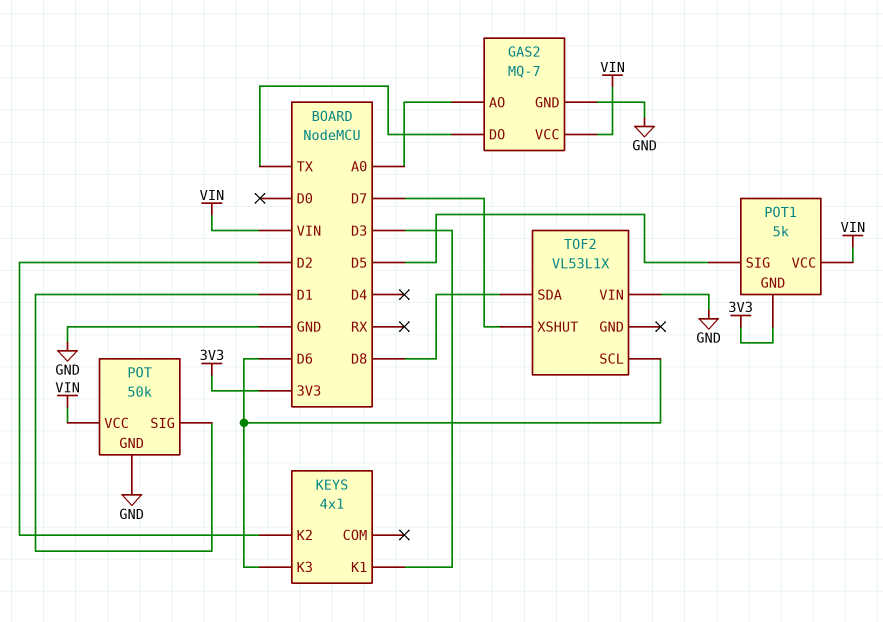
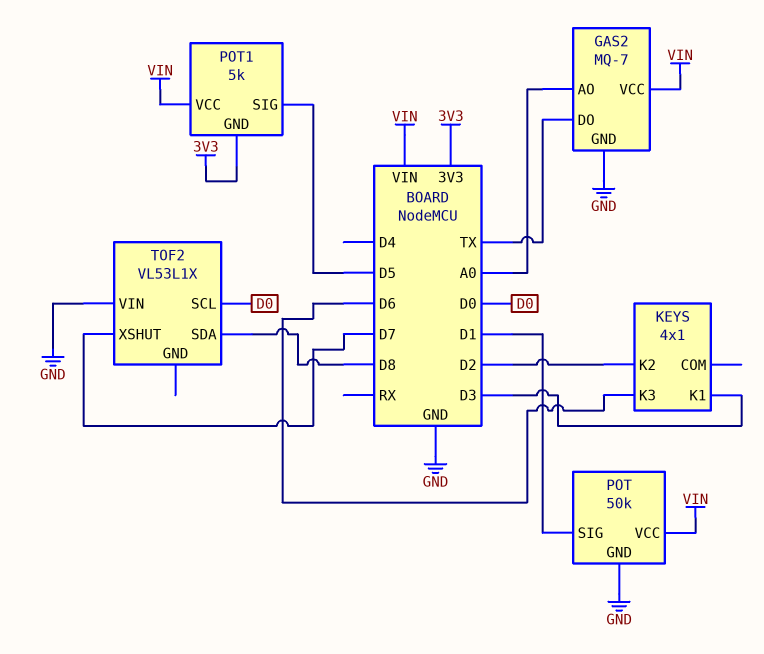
TOF2 pin SCL: D6 -> D0

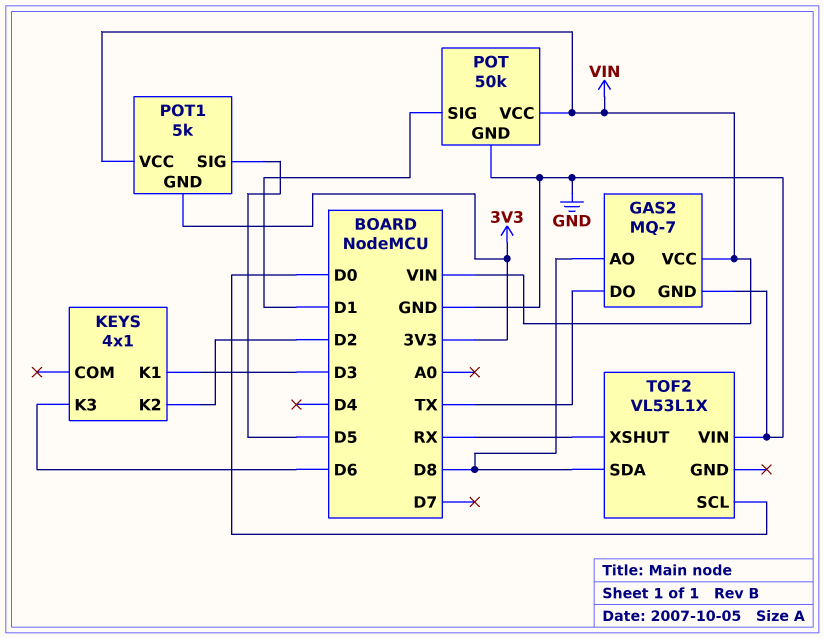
GAS2 pin AO: A0 -> D8
TOF2 pin XSHUT: D7 -> RX

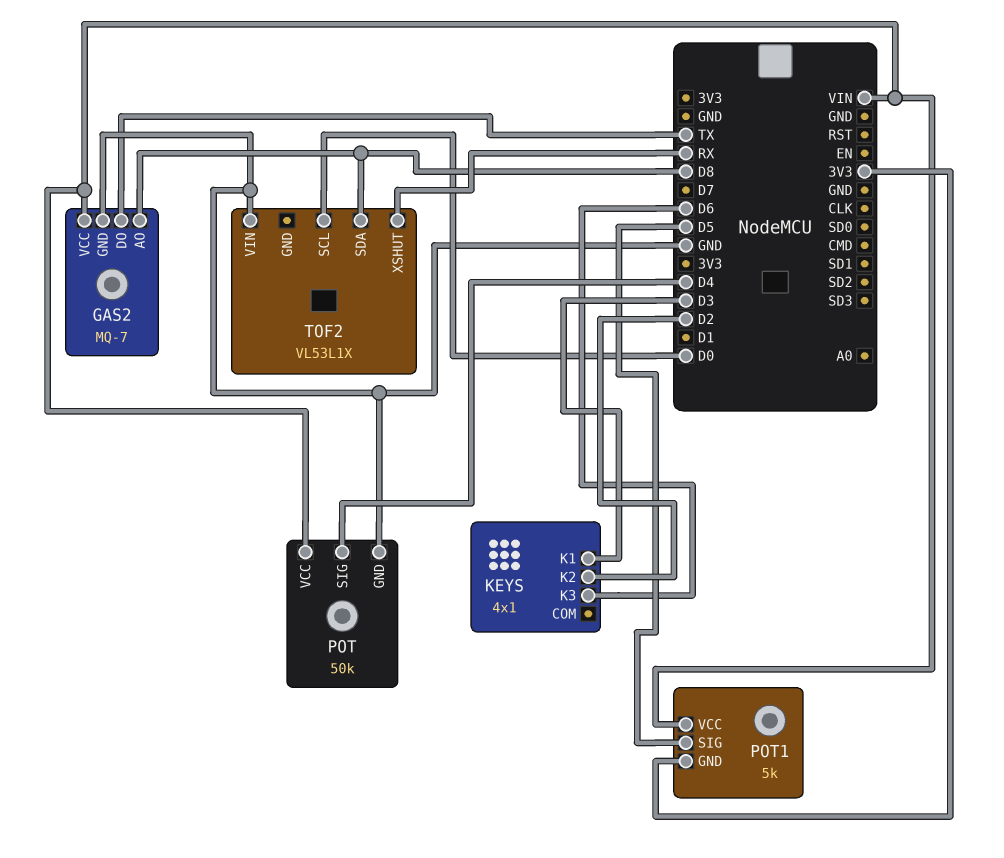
POT pin SIG: D1 -> D4

